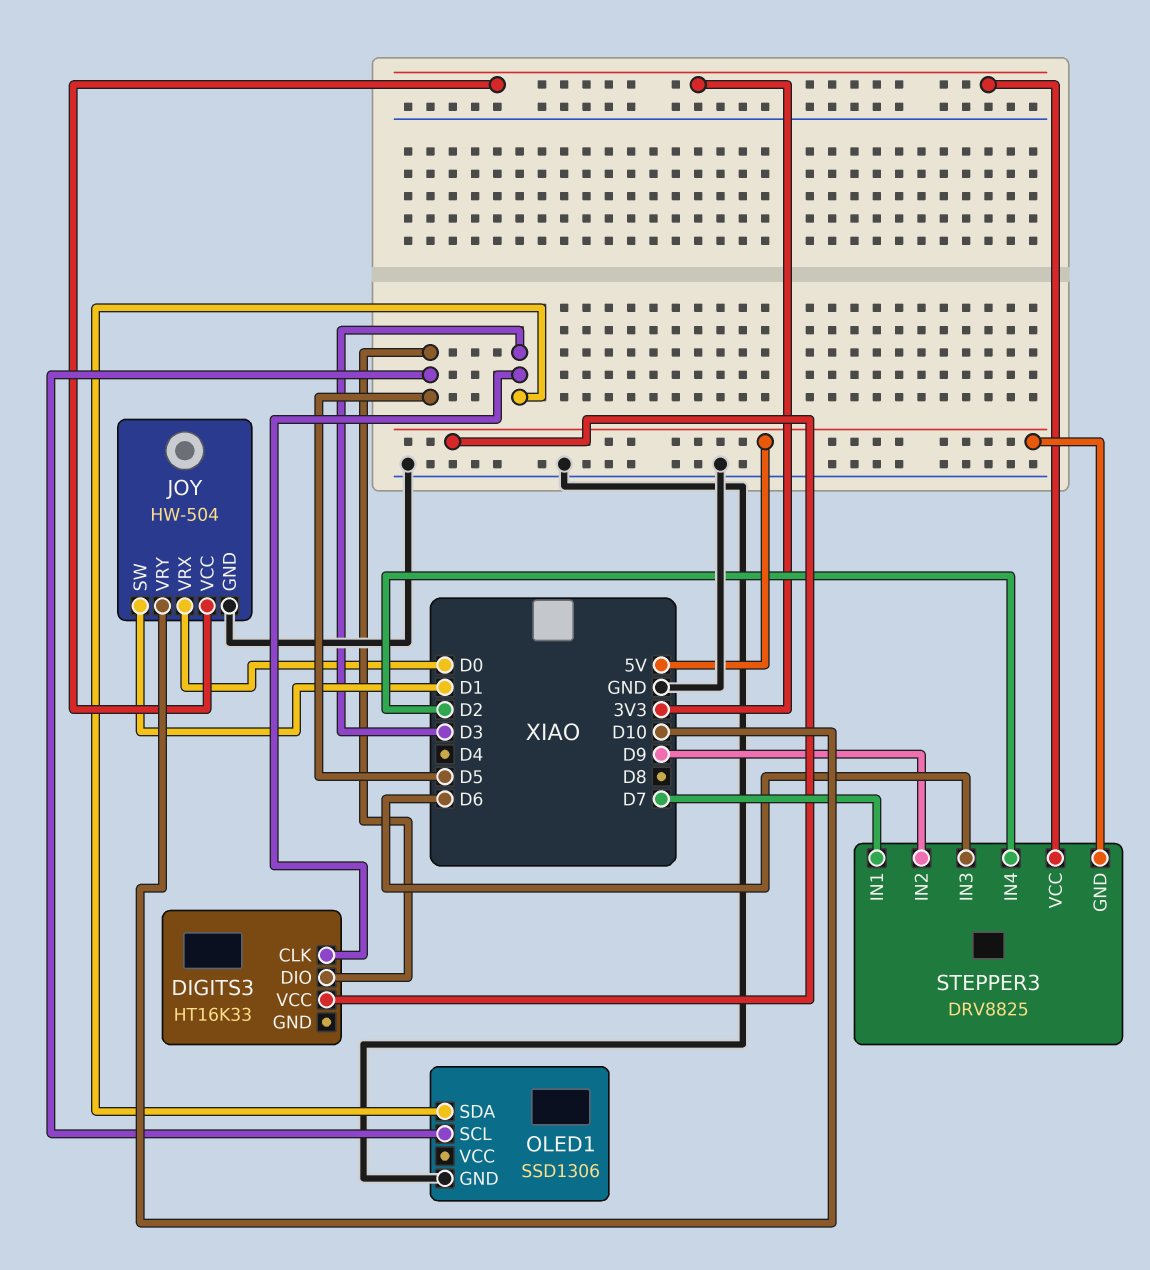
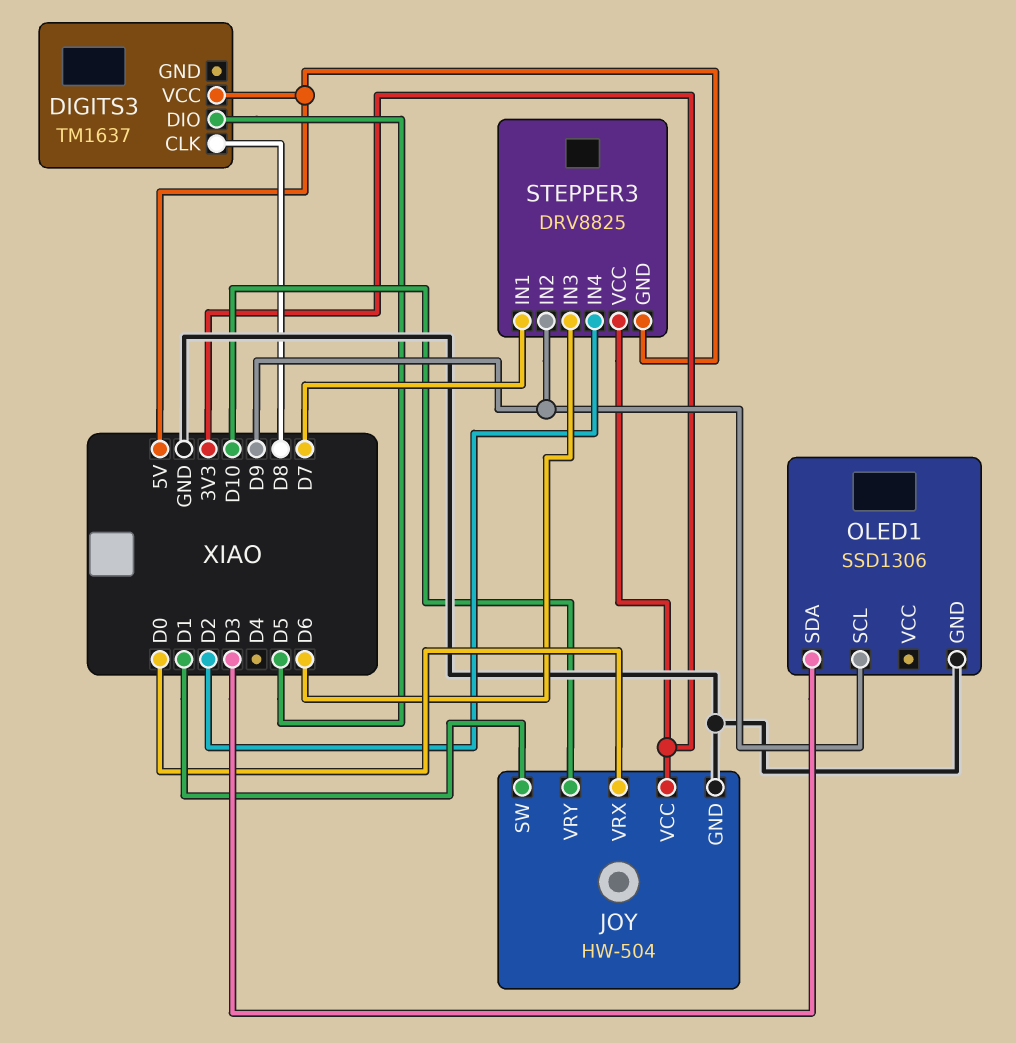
DIGITS3: HT16K33 -> TM1637
DIGITS3 pin CLK: D3 -> D8
OLED1 pin SCL: D5 -> D9

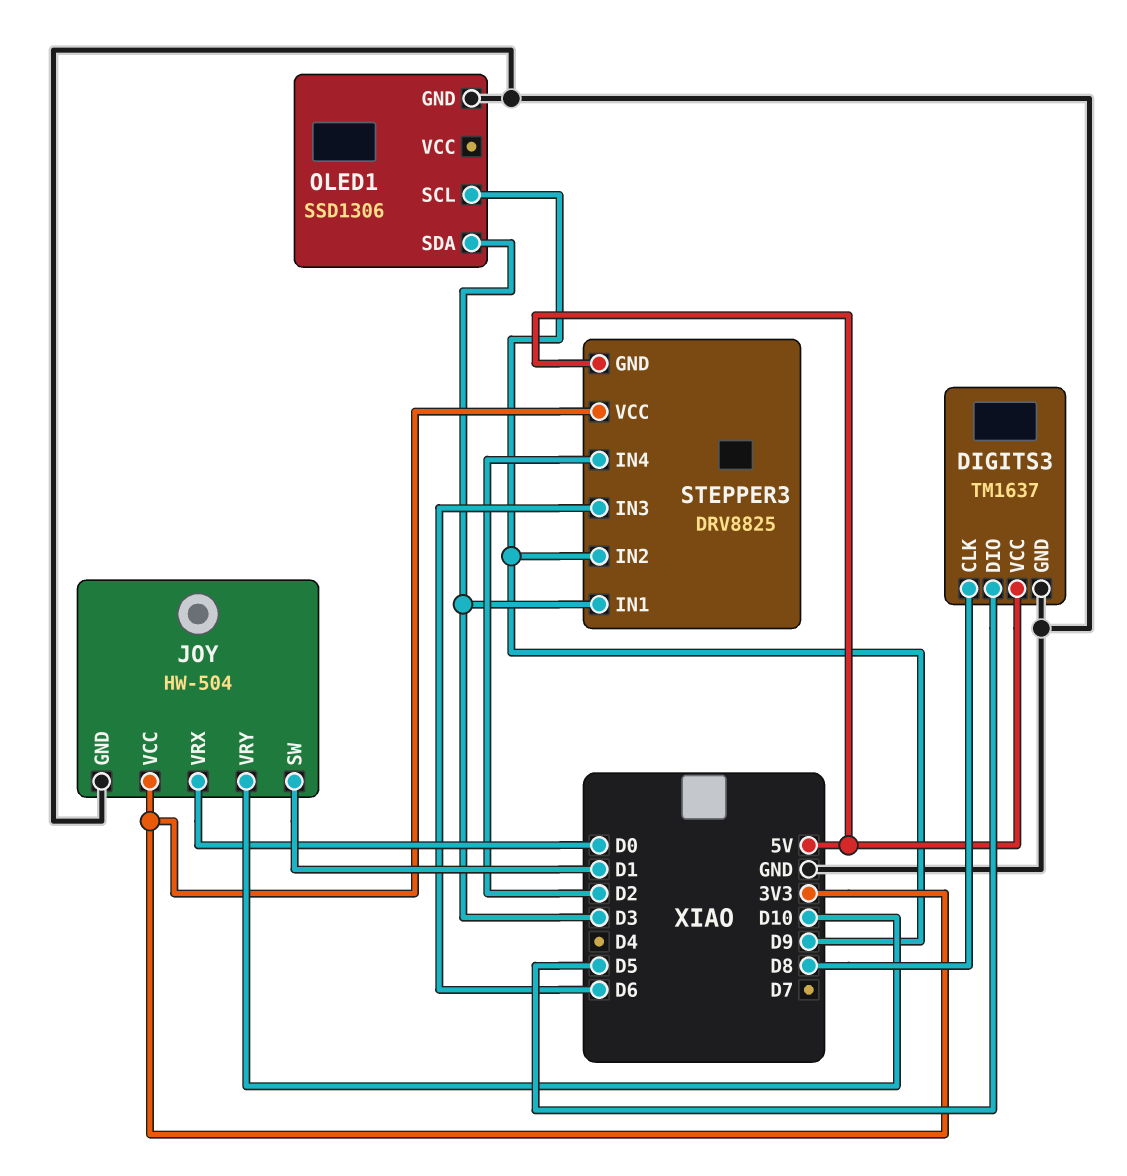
DIGITS3 pin GND: none -> GND
STEPPER3 pin IN1: D7 -> D3

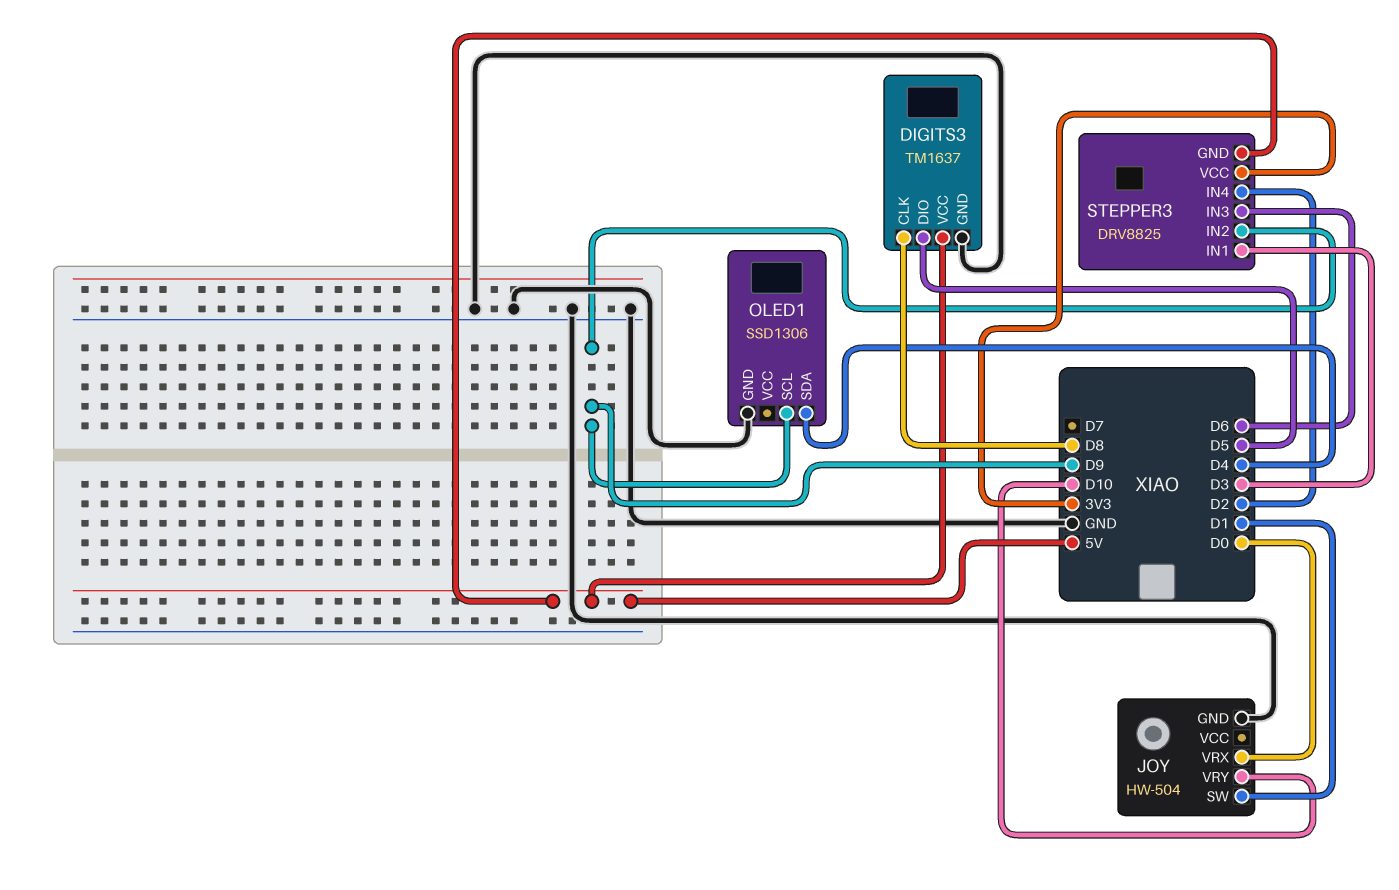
JOY pin VCC: 3V3 -> none
OLED1 pin SDA: D3 -> D4

